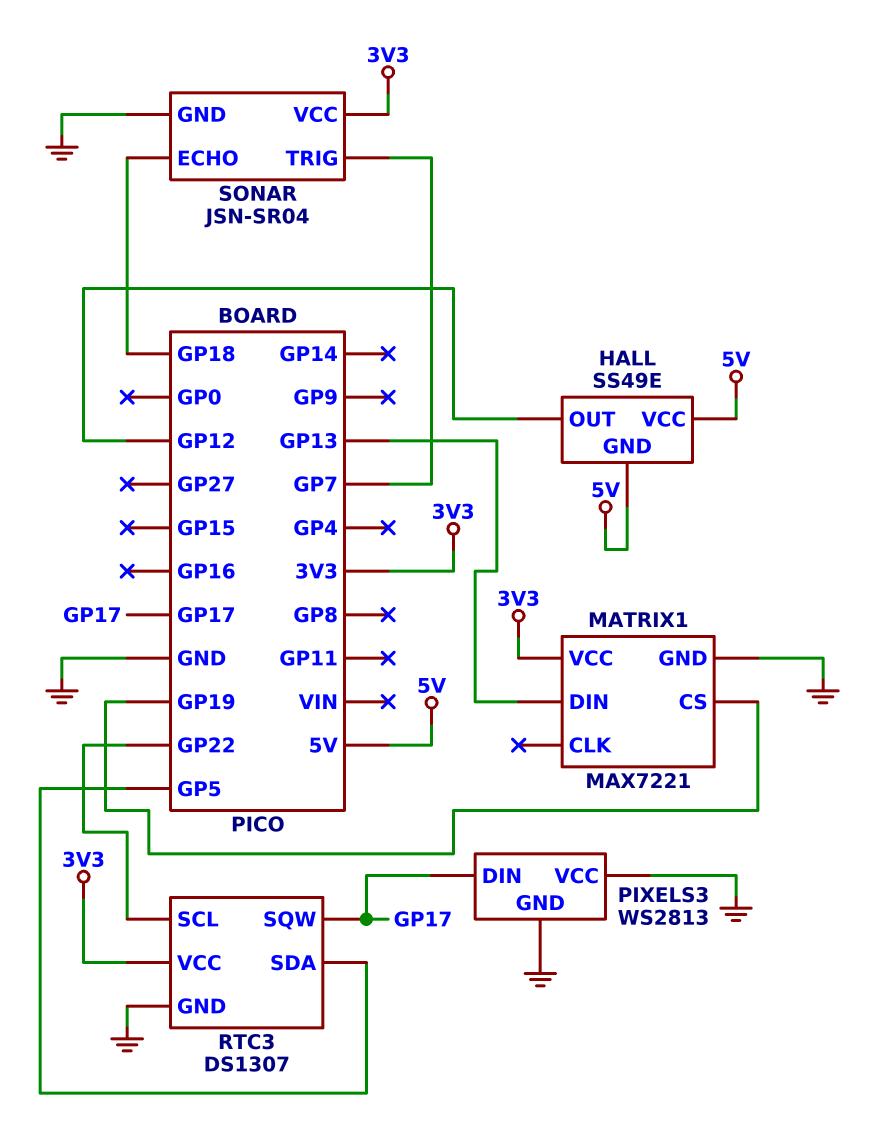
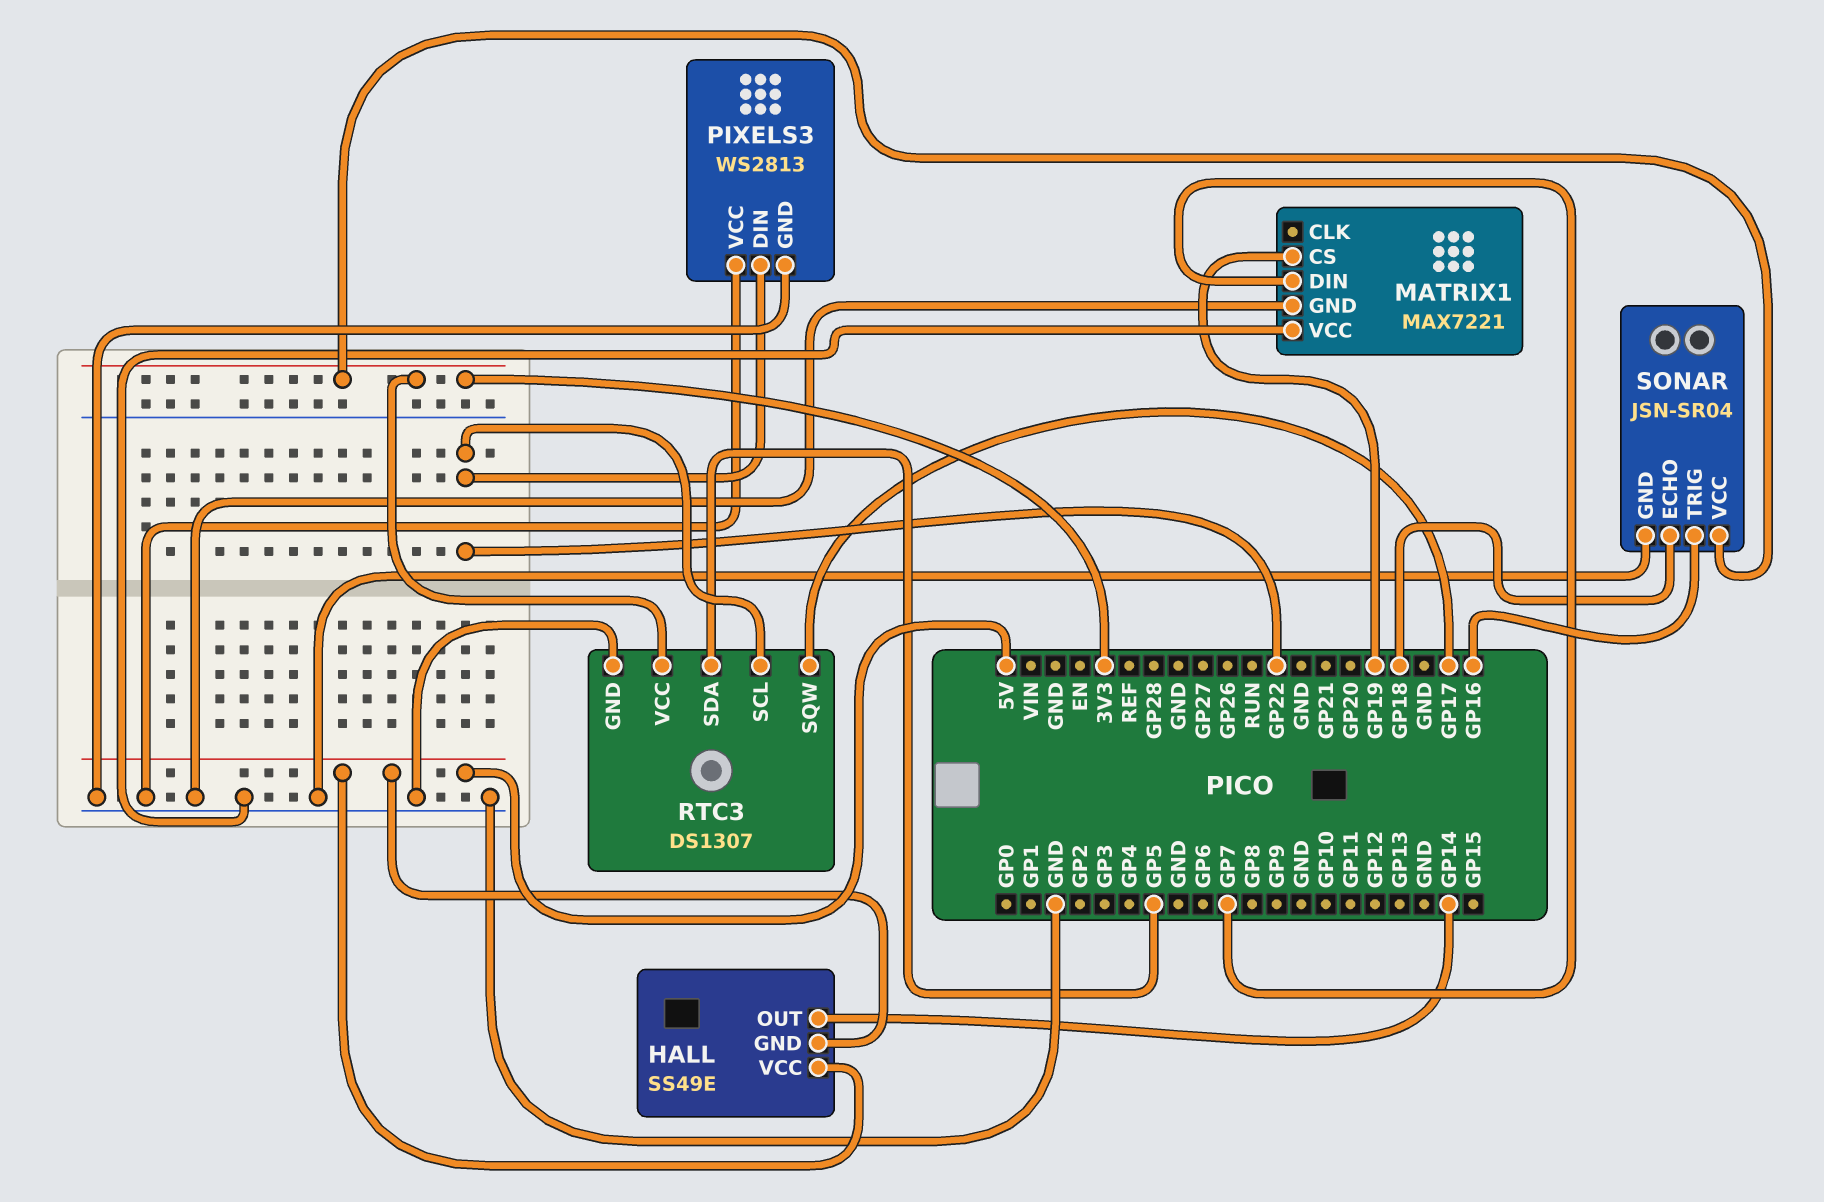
HALL pin OUT: GP12 -> GP14
MATRIX1 pin DIN: GP13 -> GP7
MATRIX1 pin VCC: 3V3 -> GND
PIXELS3 pin DIN: GP17 -> GP22
SONAR pin TRIG: GP7 -> GP16

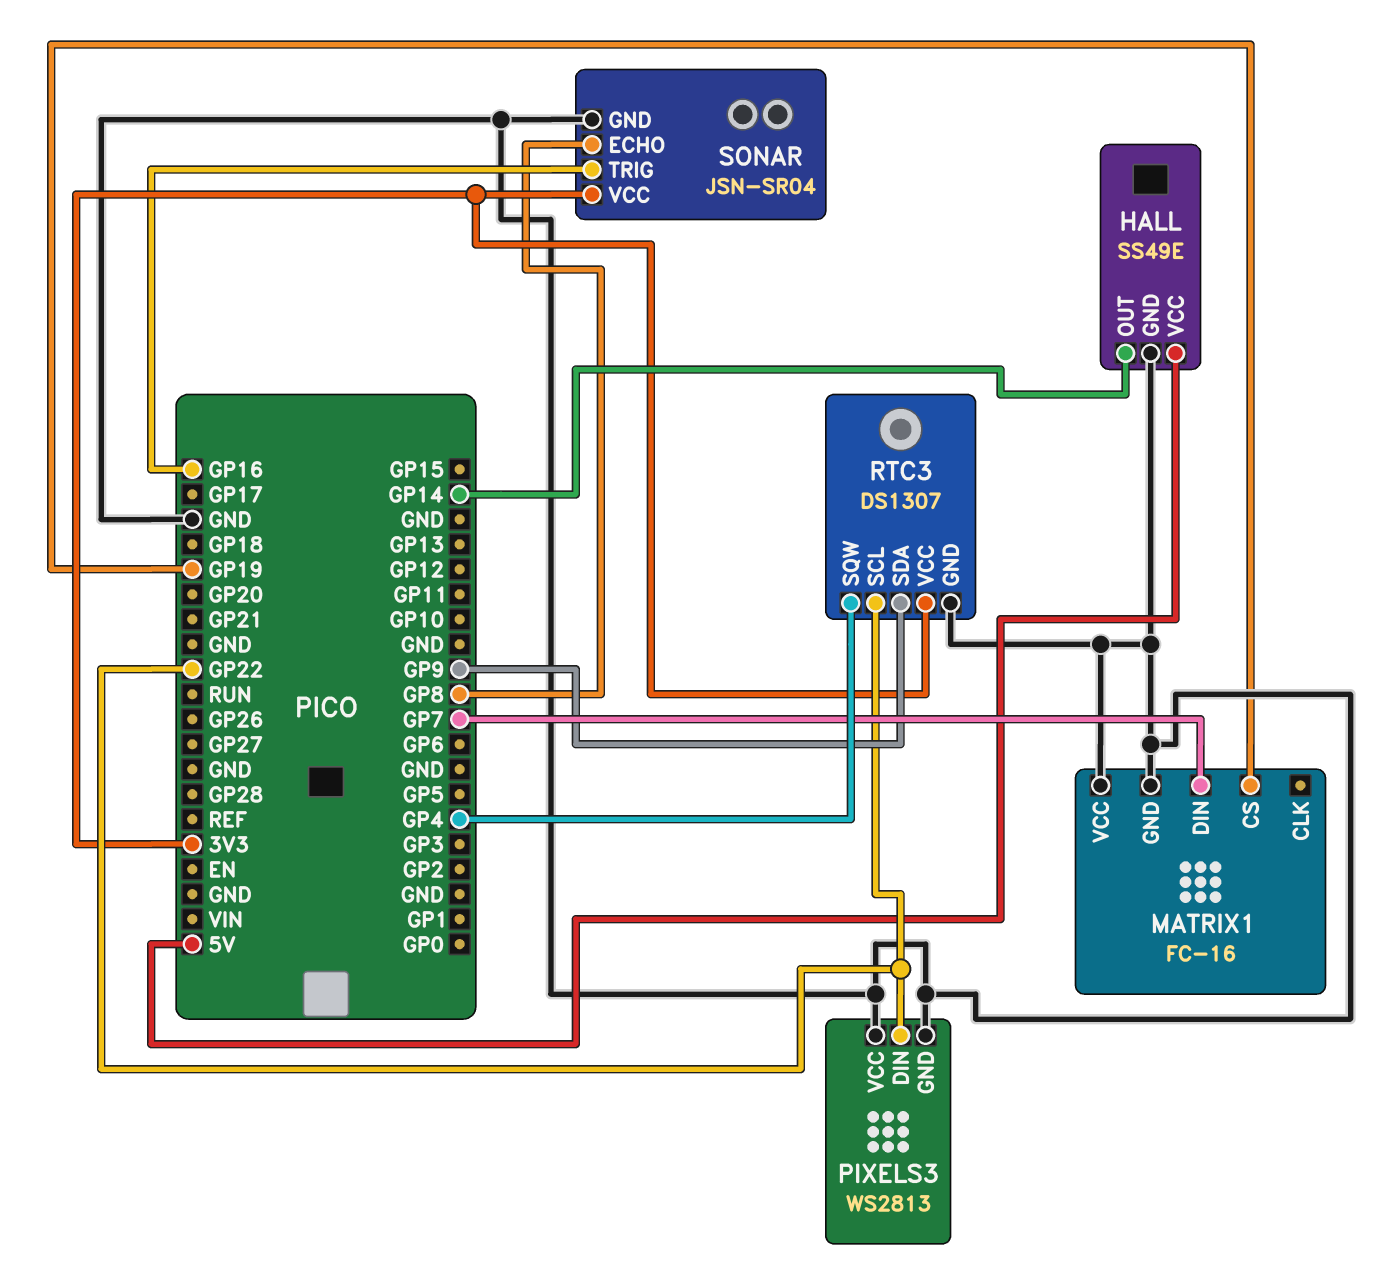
HALL pin GND: 5V -> GND
MATRIX1: MAX7221 -> FC-16
RTC3 pin SDA: GP5 -> GP9
RTC3 pin SQW: GP17 -> GP4
SONAR pin ECHO: GP18 -> GP8

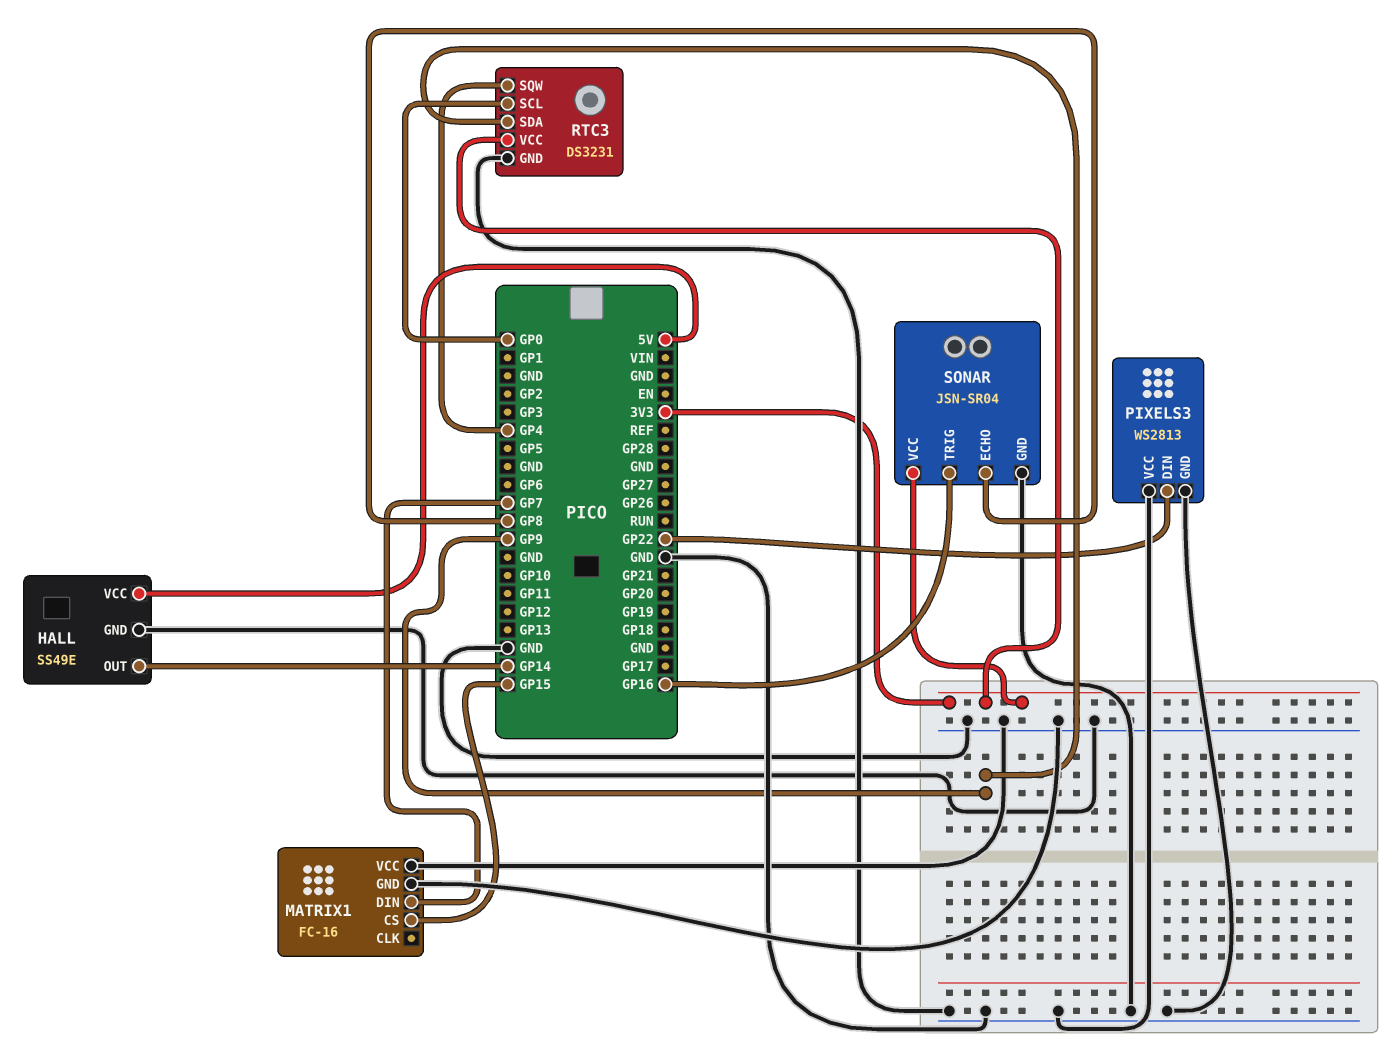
MATRIX1 pin CS: GP19 -> GP15
RTC3: DS1307 -> DS3231
RTC3 pin SCL: GP22 -> GP0

